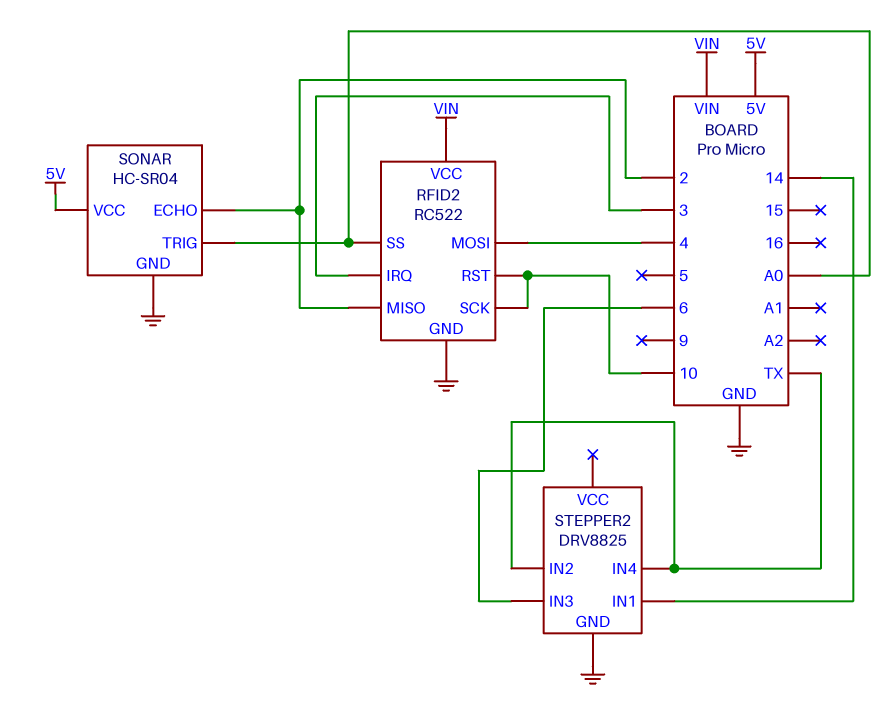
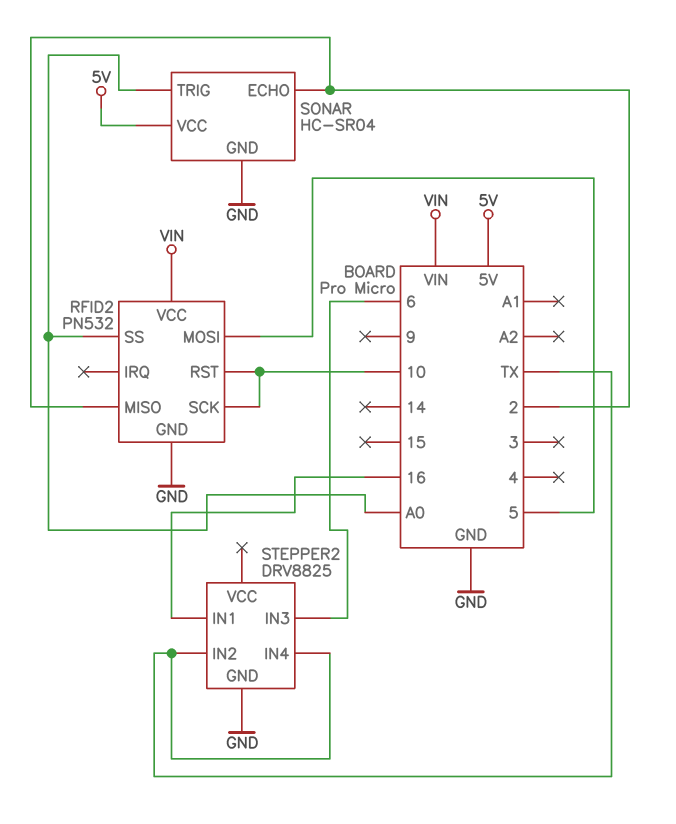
RFID2: RC522 -> PN532
RFID2 pin IRQ: 3 -> none
RFID2 pin MOSI: 4 -> 5
STEPPER2 pin IN1: 14 -> 16

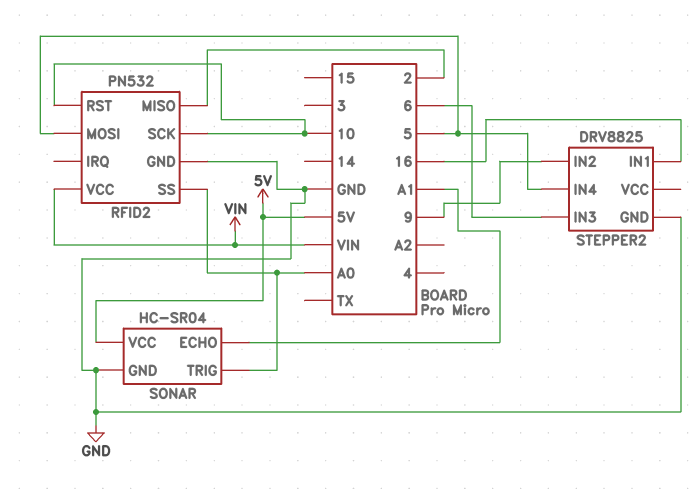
SONAR pin ECHO: 2 -> A1
STEPPER2 pin IN2: TX -> 9
STEPPER2 pin IN4: TX -> 5

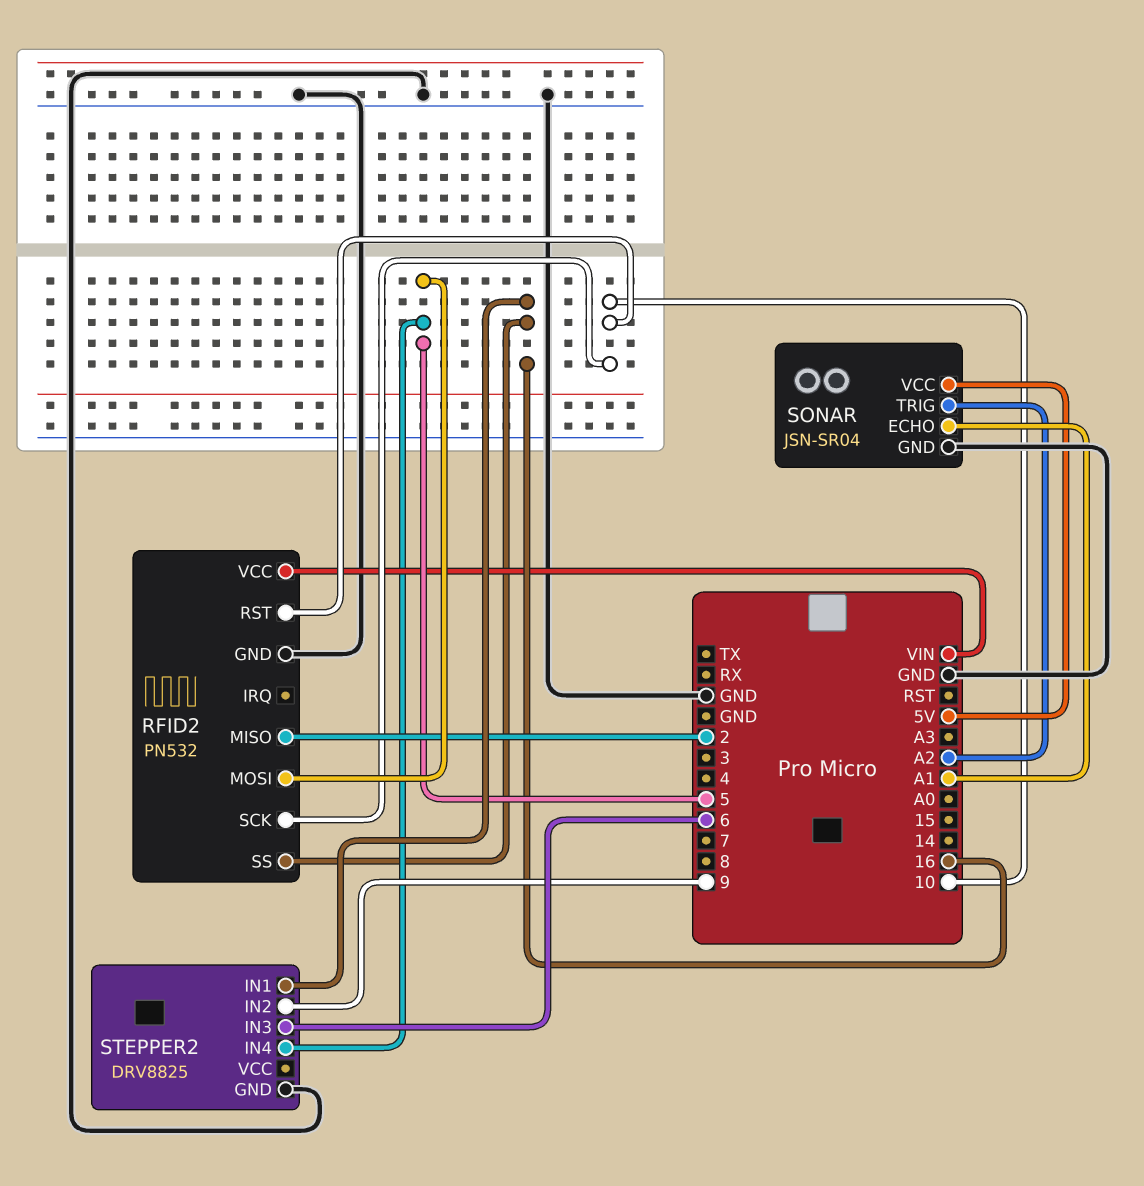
RFID2 pin SS: A0 -> 16
SONAR: HC-SR04 -> JSN-SR04
SONAR pin TRIG: A0 -> A2

